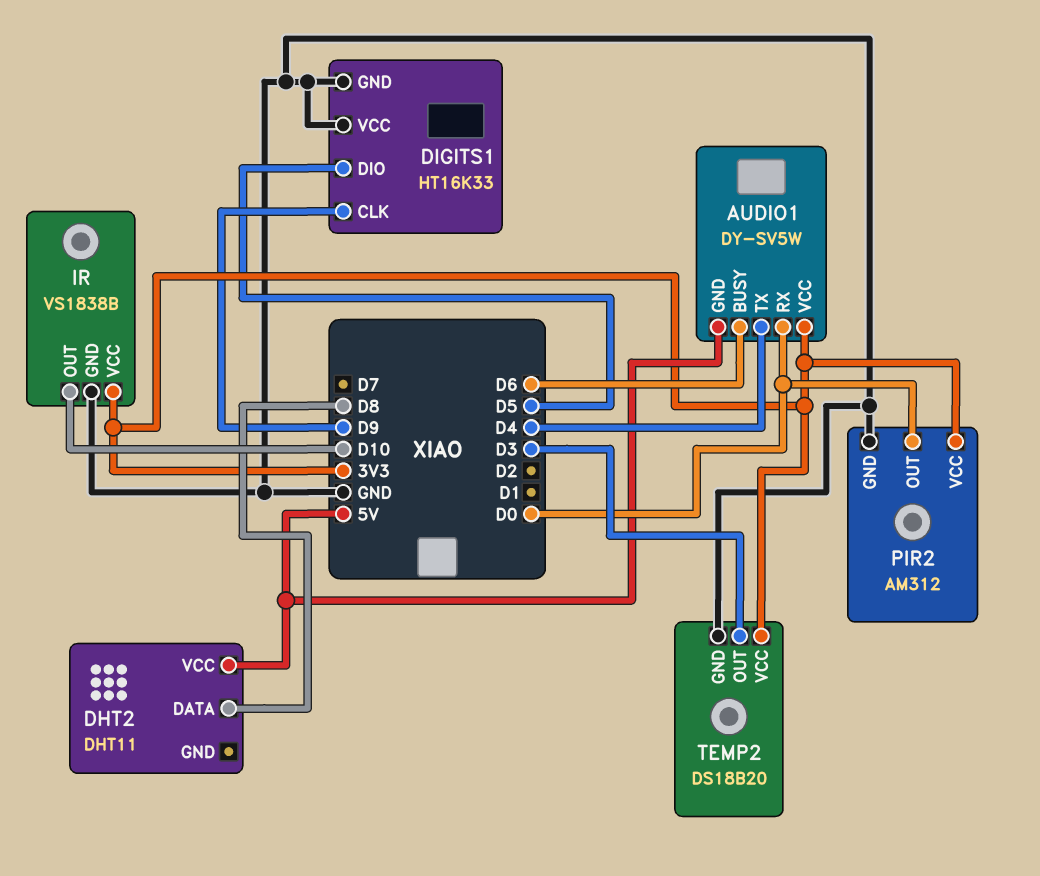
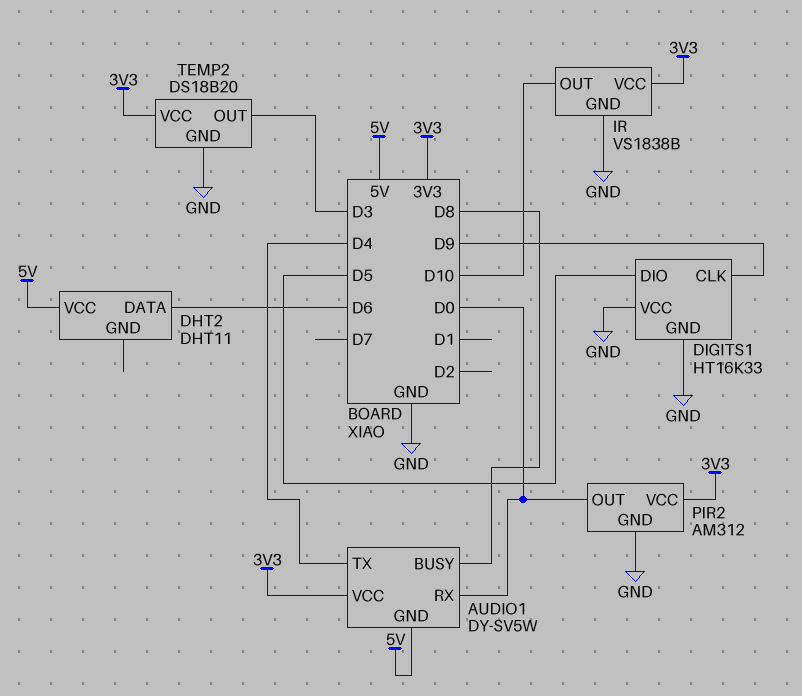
AUDIO1 pin BUSY: D6 -> D8
DHT2 pin DATA: D8 -> D6

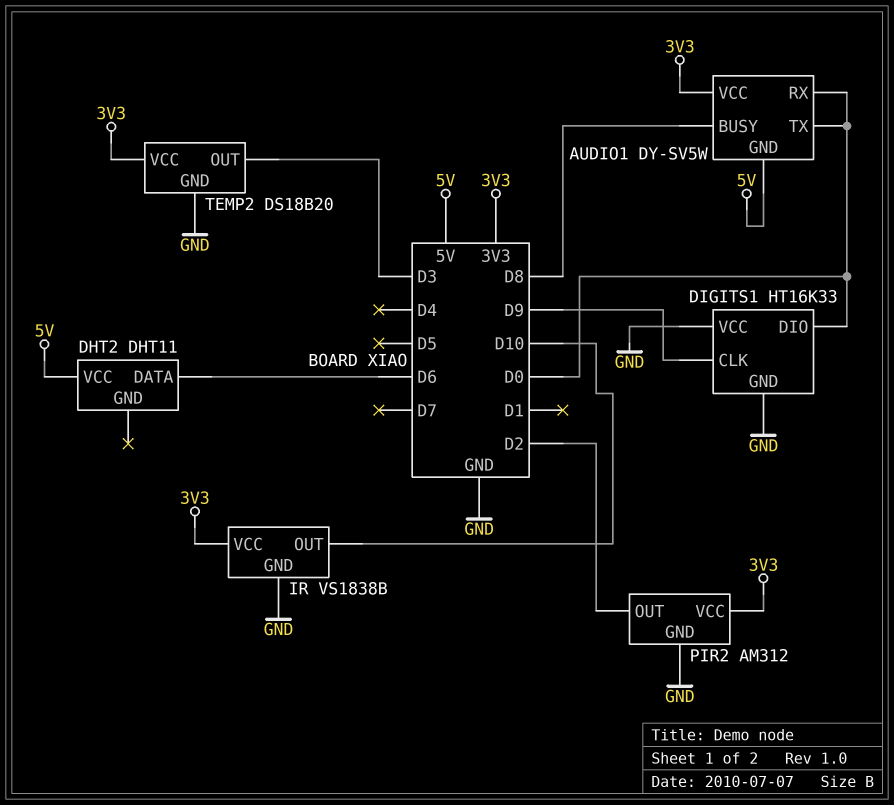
AUDIO1 pin TX: D4 -> D0
DIGITS1 pin DIO: D5 -> D0
PIR2 pin OUT: D0 -> D2

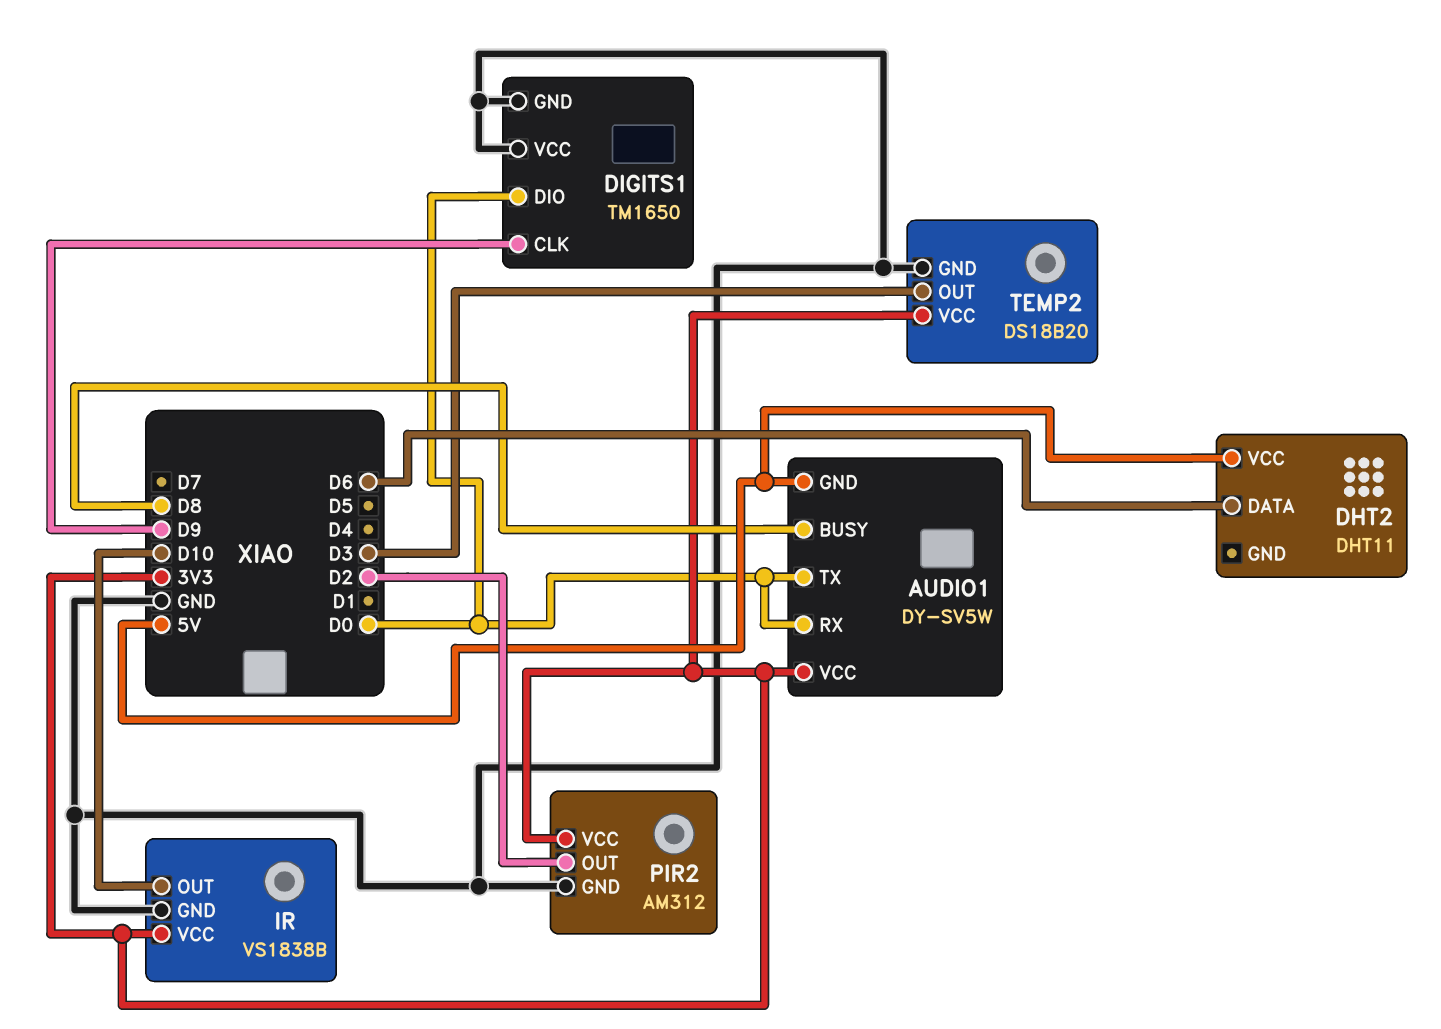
DIGITS1: HT16K33 -> TM1650

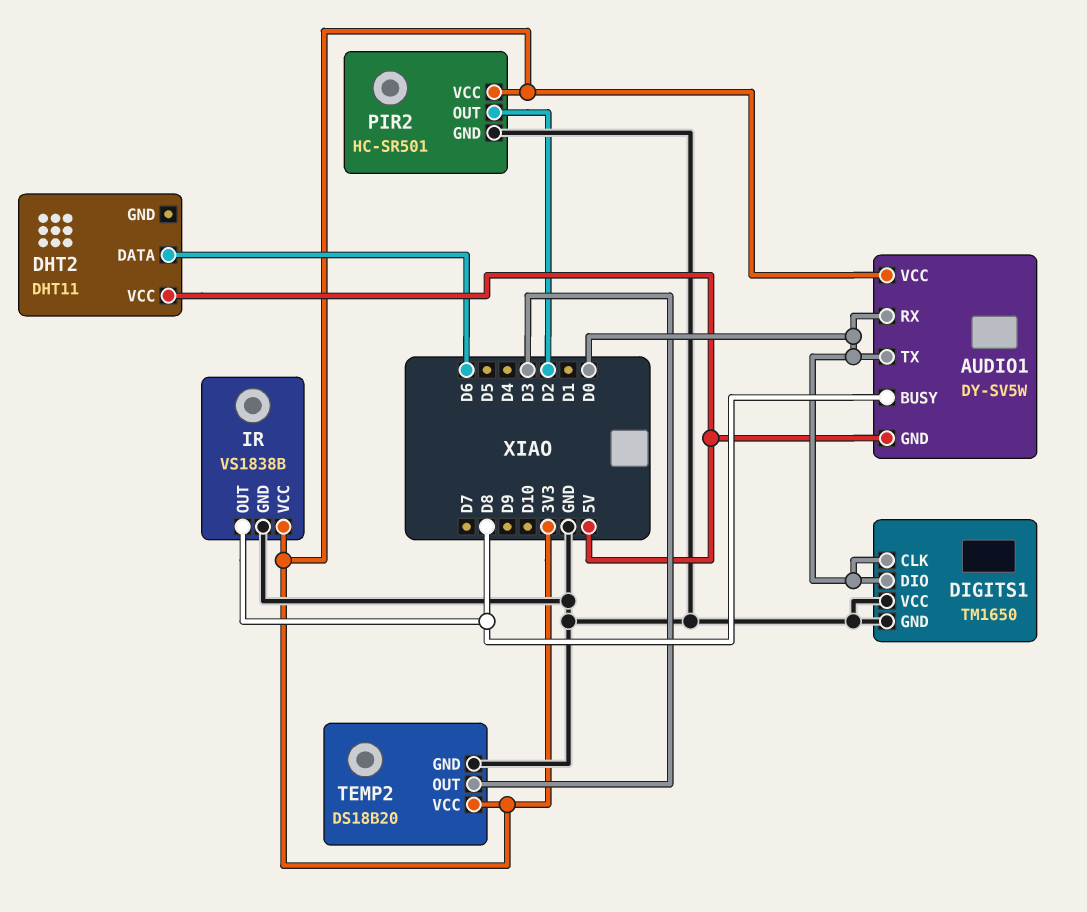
DIGITS1 pin CLK: D9 -> D0
IR pin OUT: D10 -> D8
PIR2: AM312 -> HC-SR501

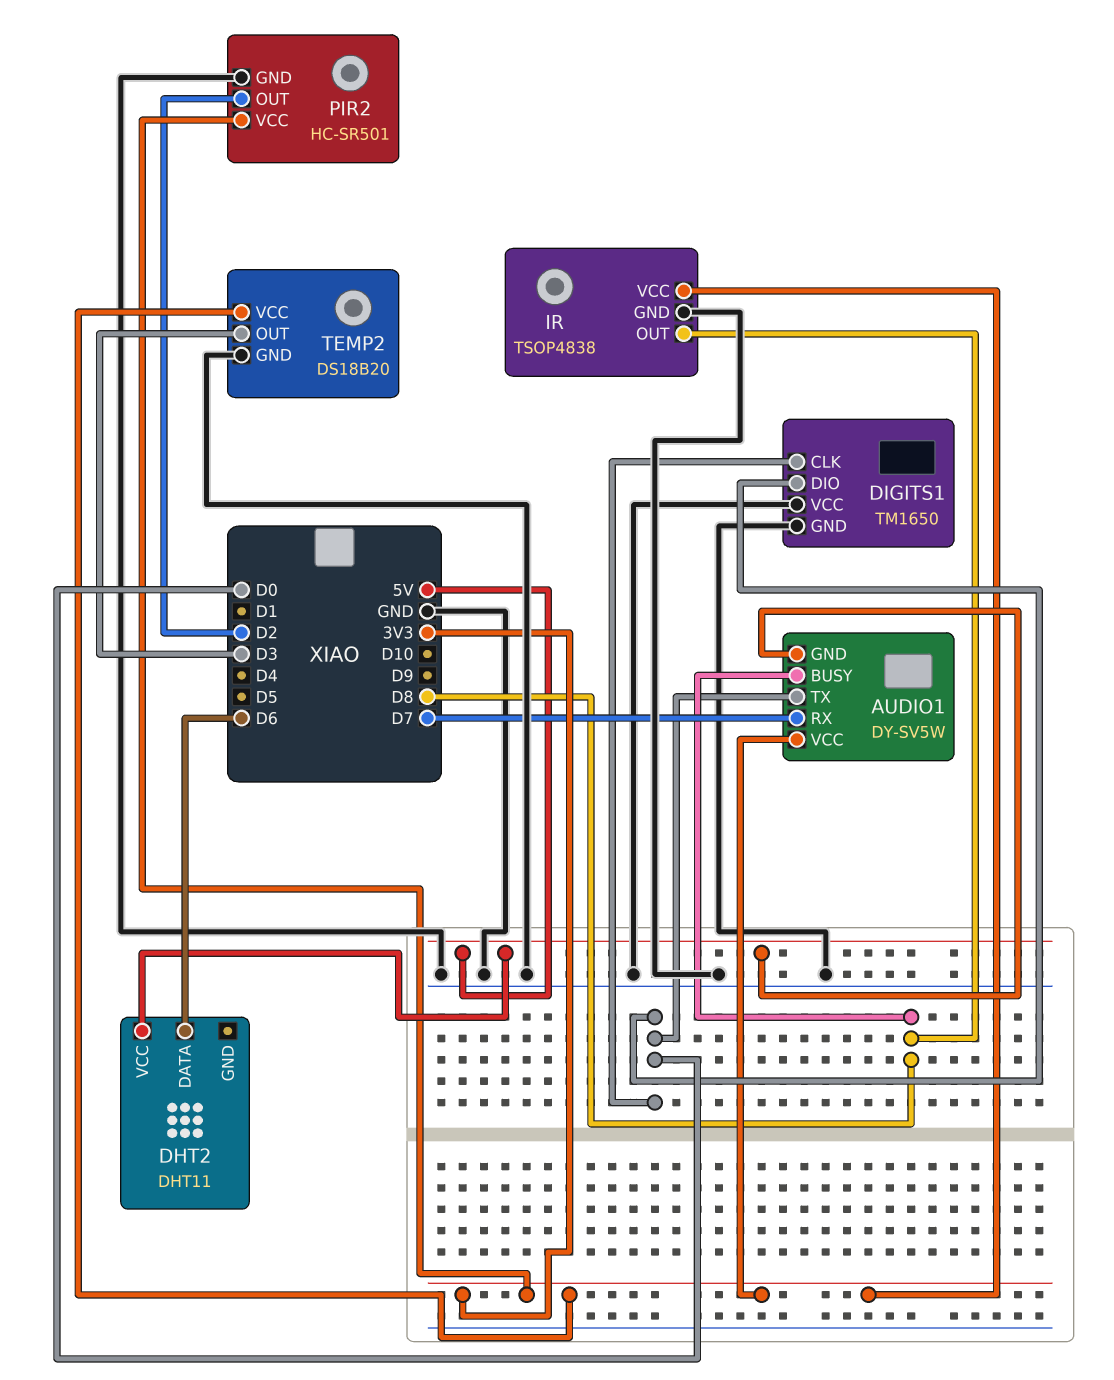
AUDIO1 pin RX: D0 -> D7
IR: VS1838B -> TSOP4838

